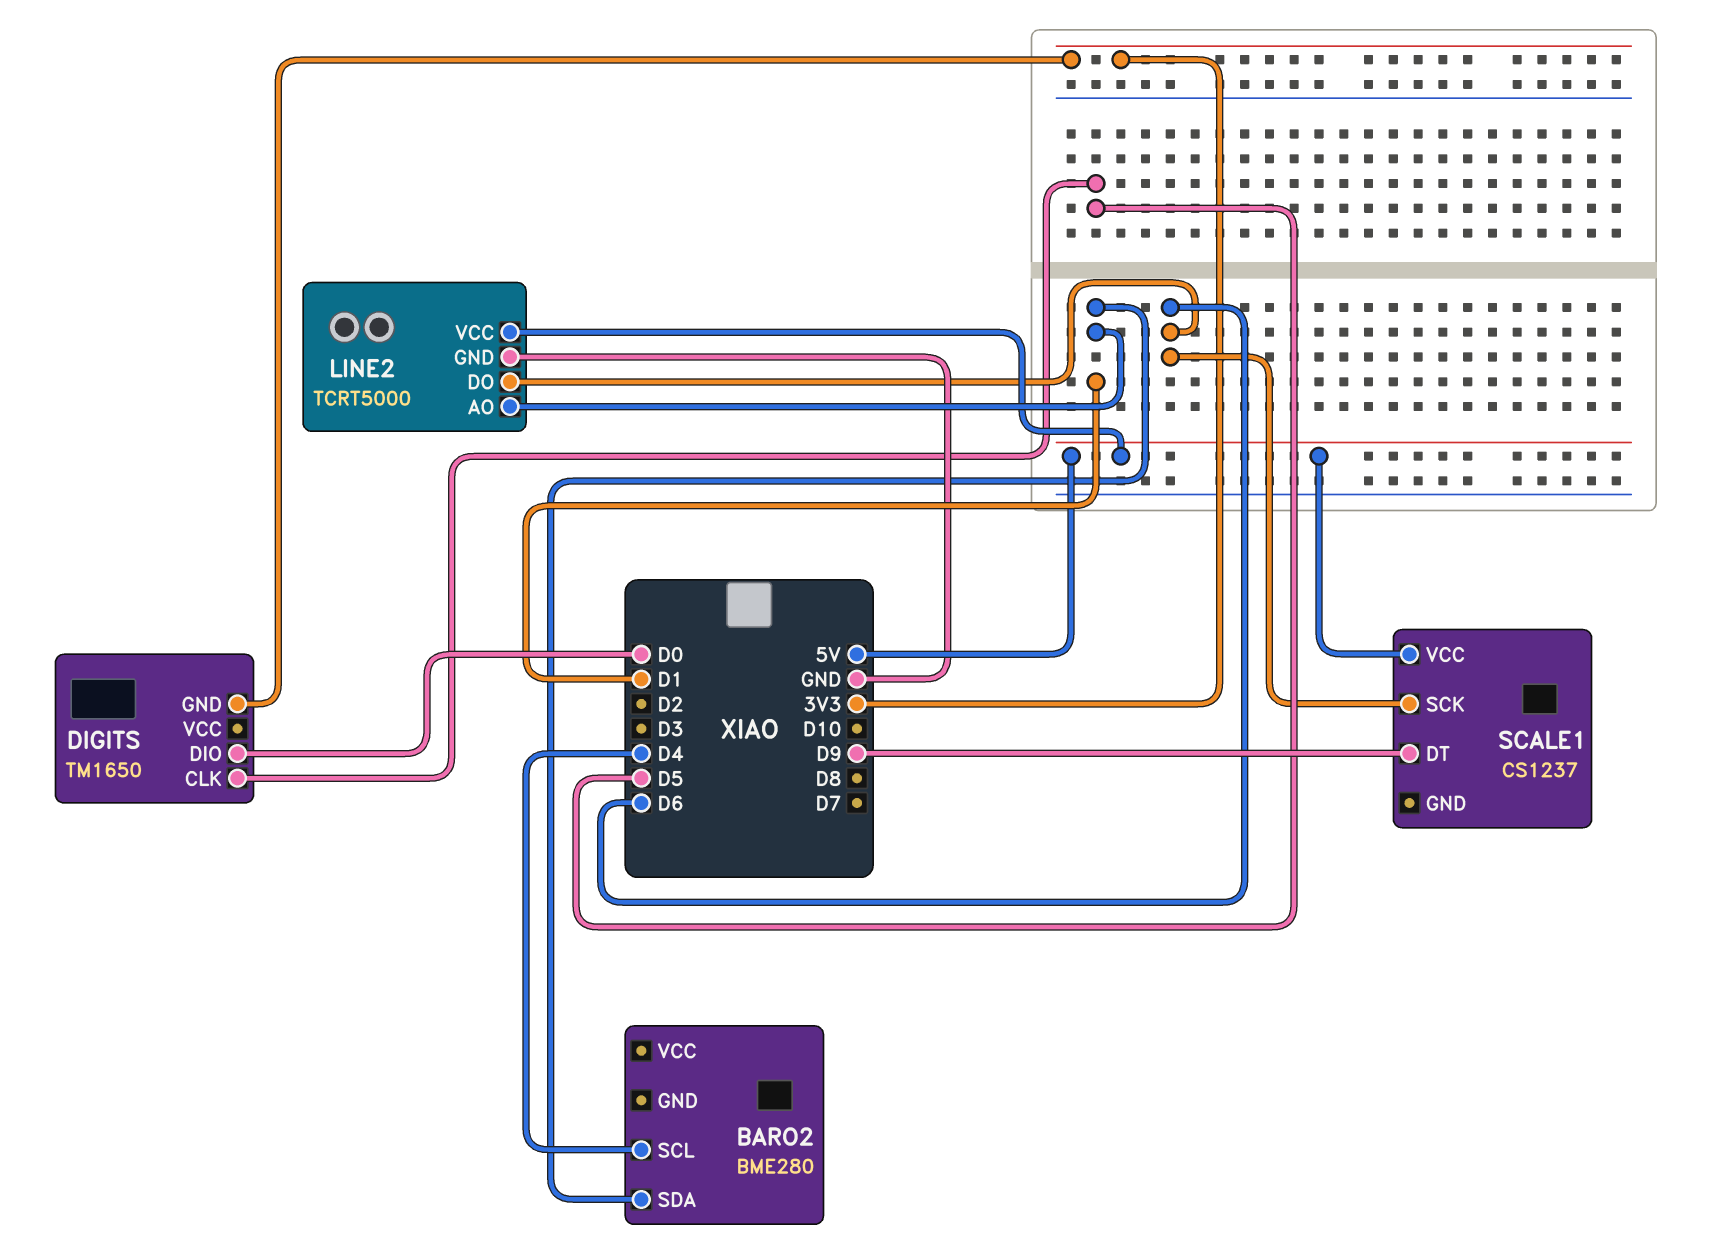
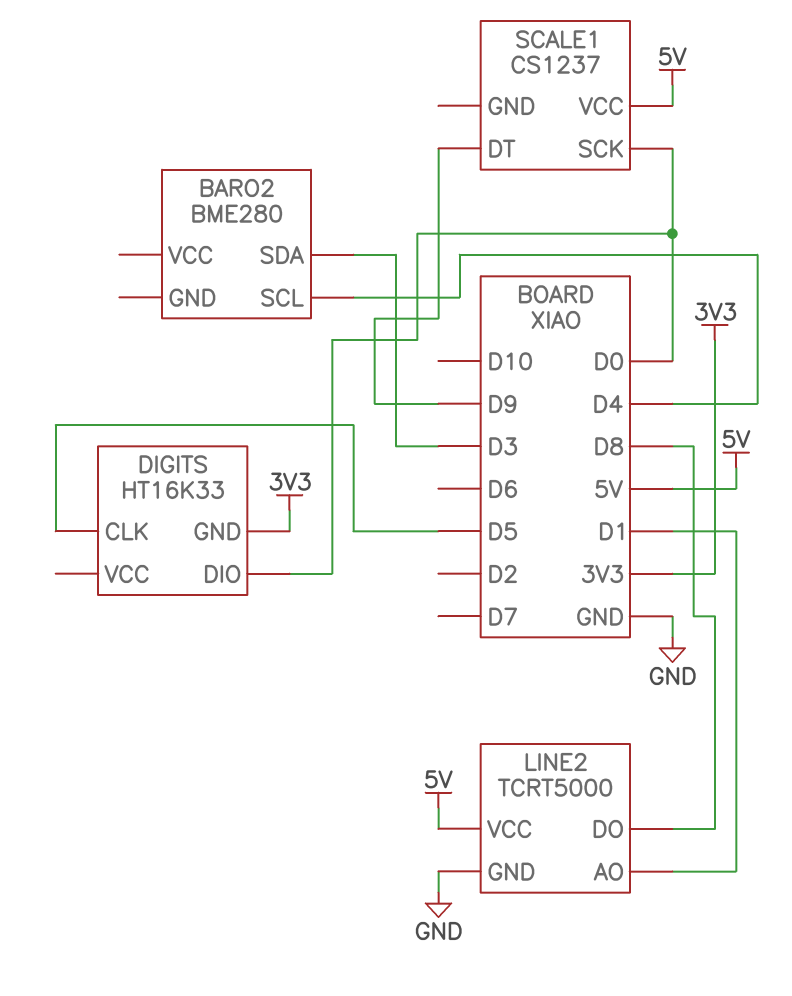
BARO2 pin SDA: D1 -> D3
DIGITS: TM1650 -> HT16K33
LINE2 pin DO: D6 -> D8
SCALE1 pin SCK: D6 -> D0

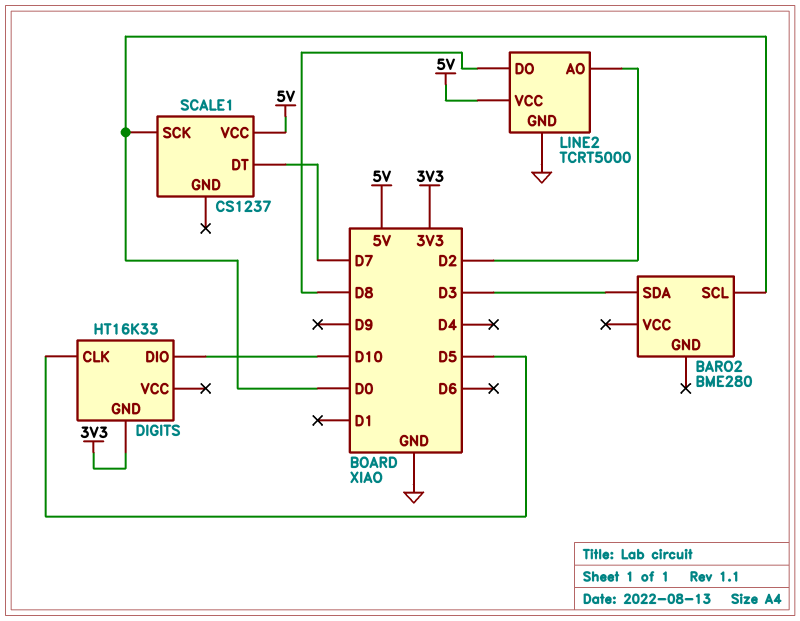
BARO2 pin SCL: D4 -> D0
DIGITS pin DIO: D0 -> D10
LINE2 pin AO: D1 -> D2
SCALE1 pin DT: D9 -> D7

